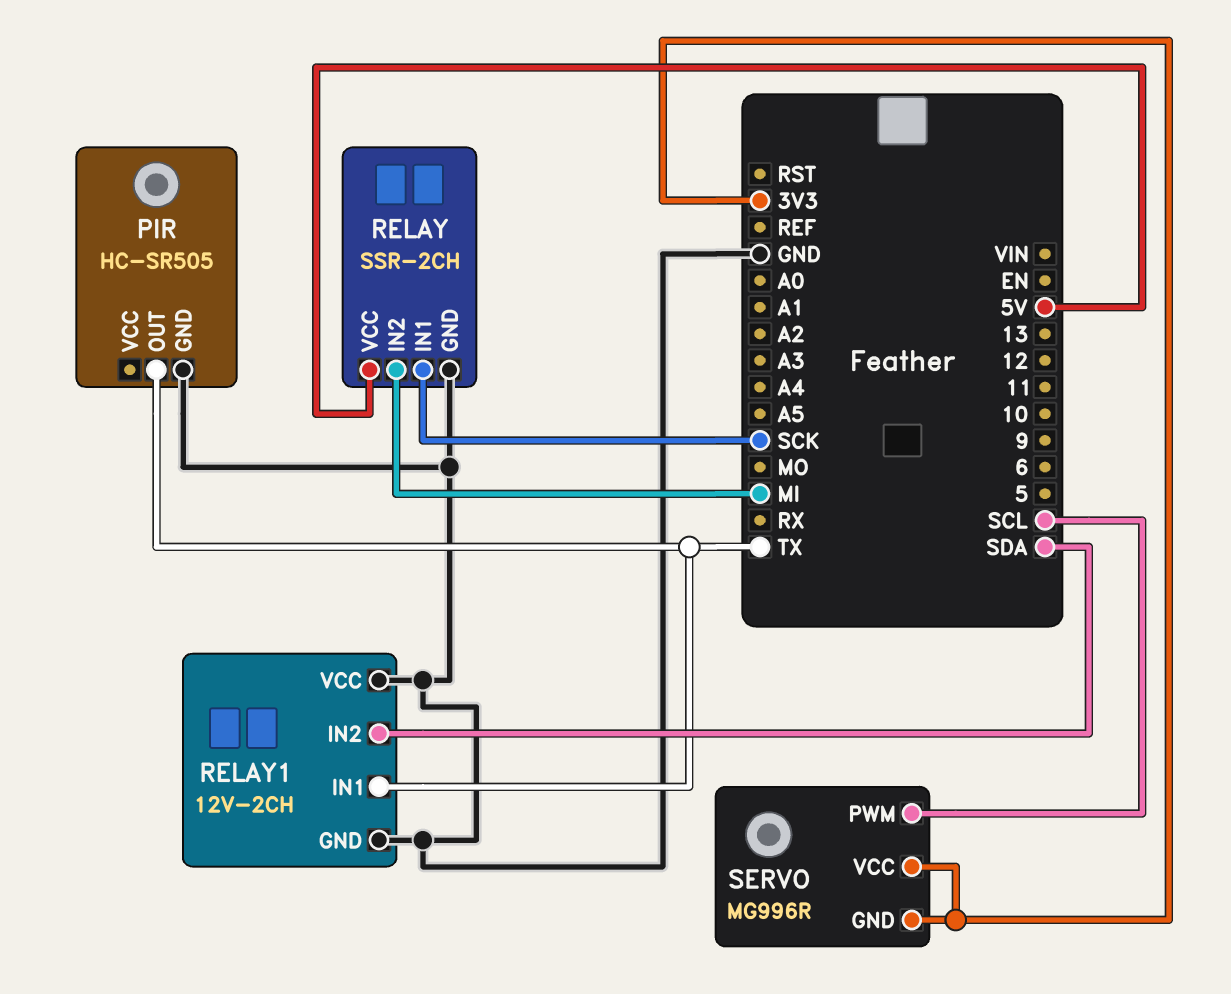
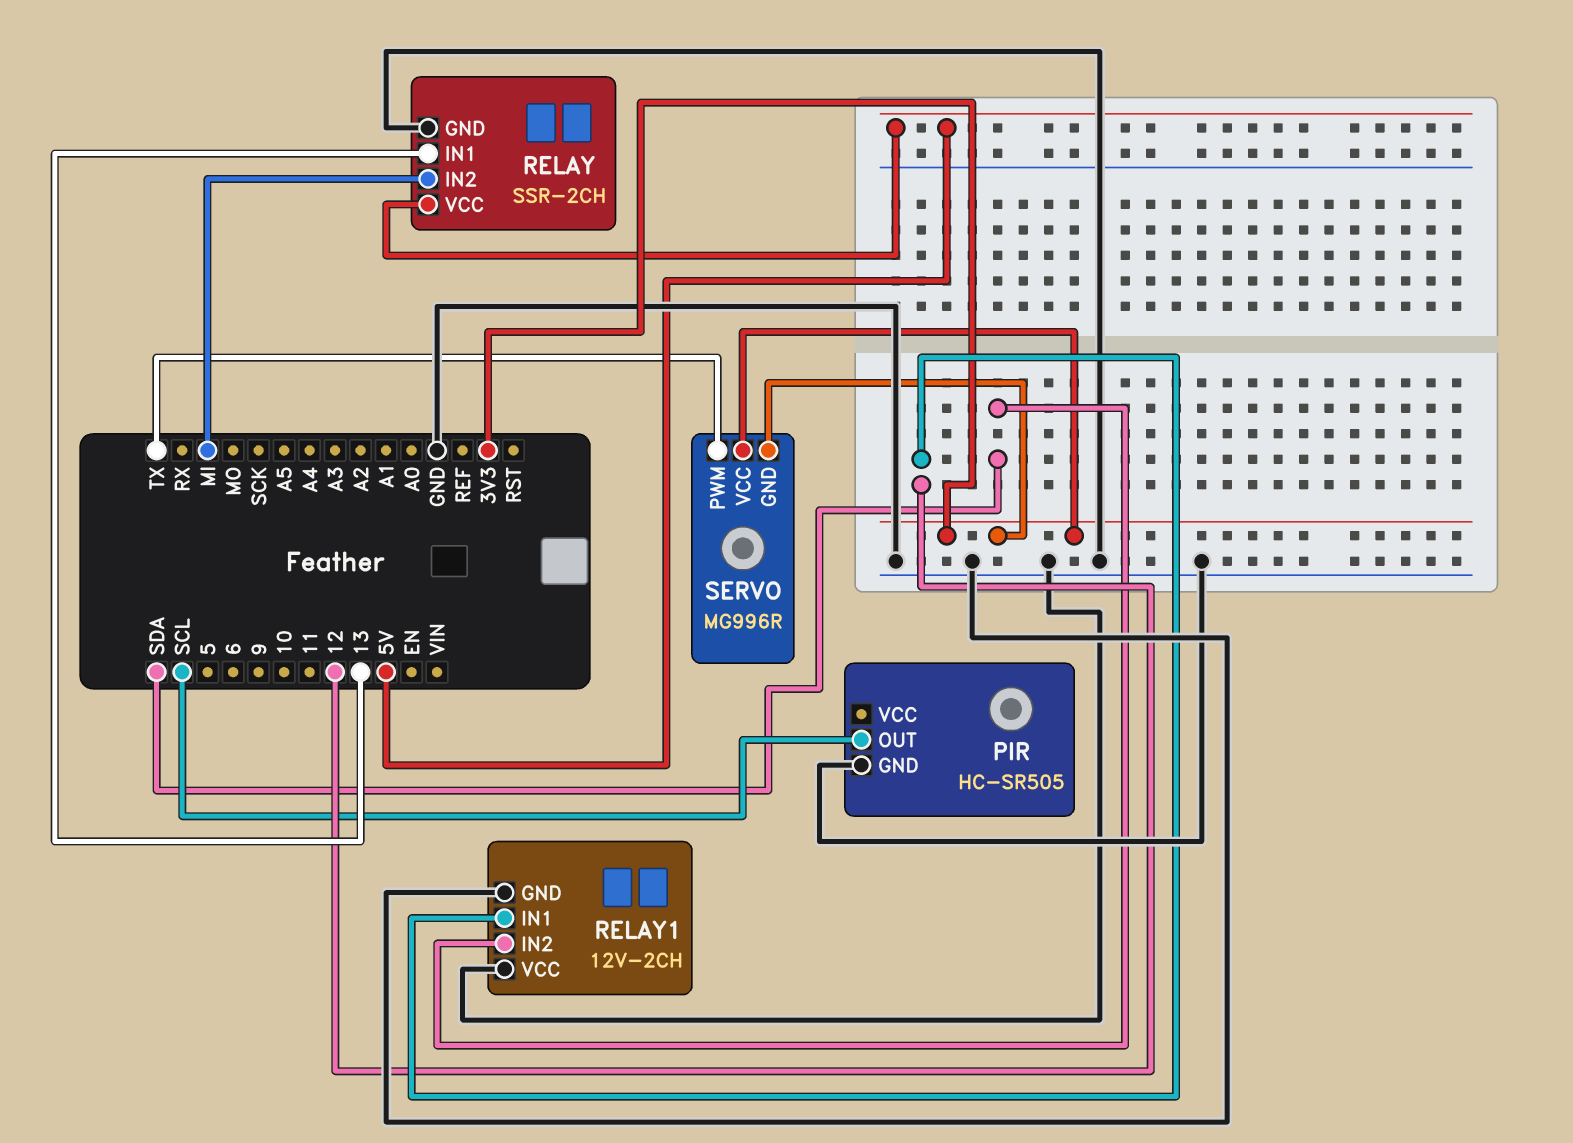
PIR pin OUT: TX -> SCL
RELAY pin IN1: SCK -> 13
RELAY1 pin IN1: TX -> 12
SERVO pin PWM: SCL -> TX

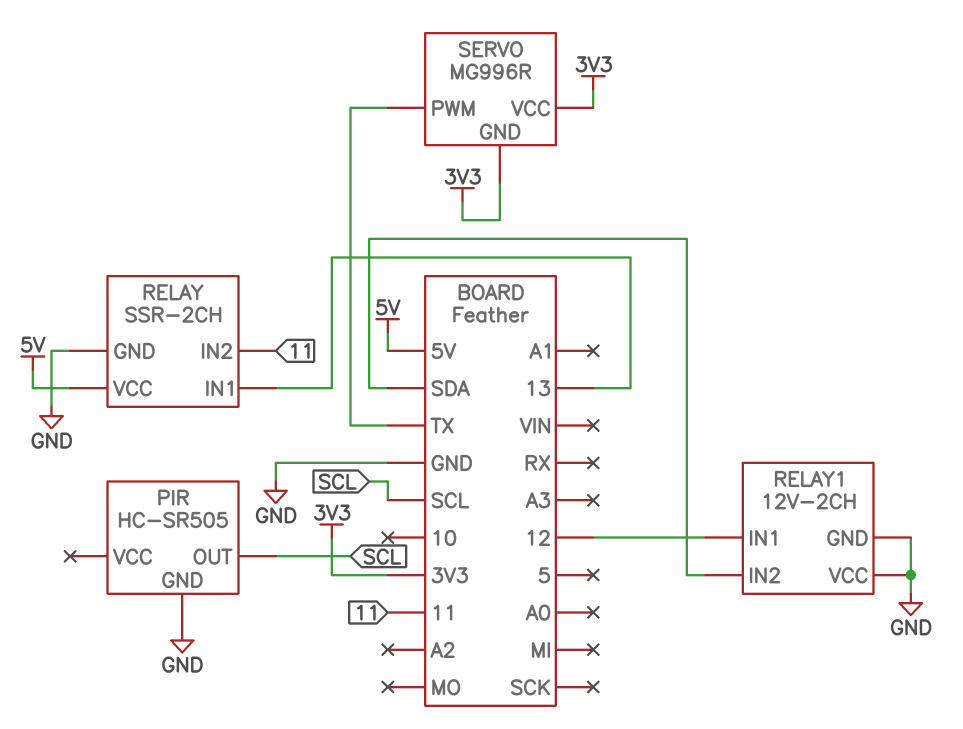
RELAY pin IN2: MI -> 11

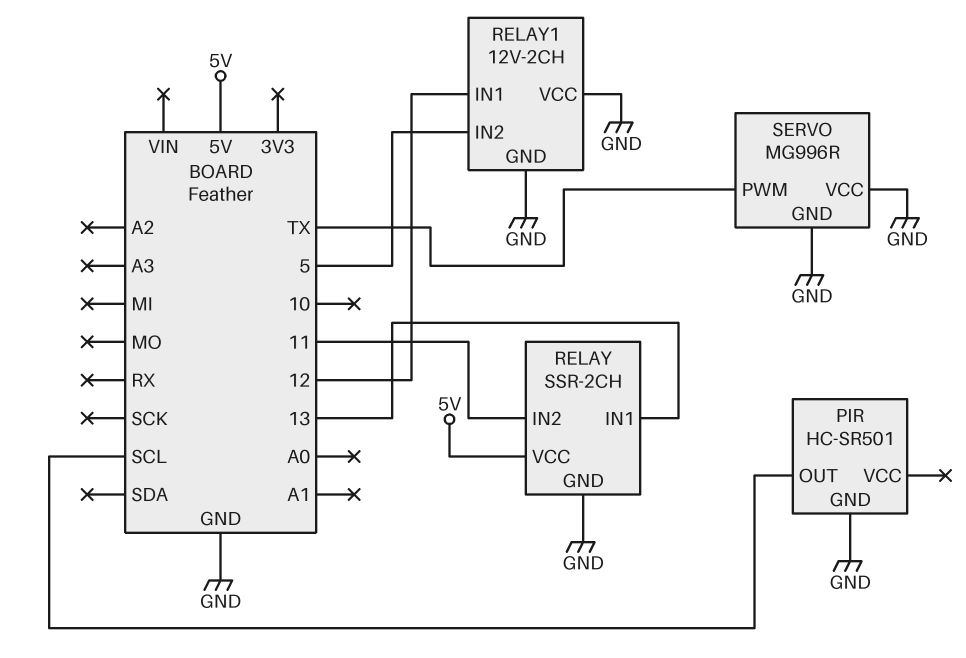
PIR: HC-SR505 -> HC-SR501
RELAY1 pin IN2: SDA -> 5
SERVO pin GND: 3V3 -> GND
SERVO pin VCC: 3V3 -> GND

